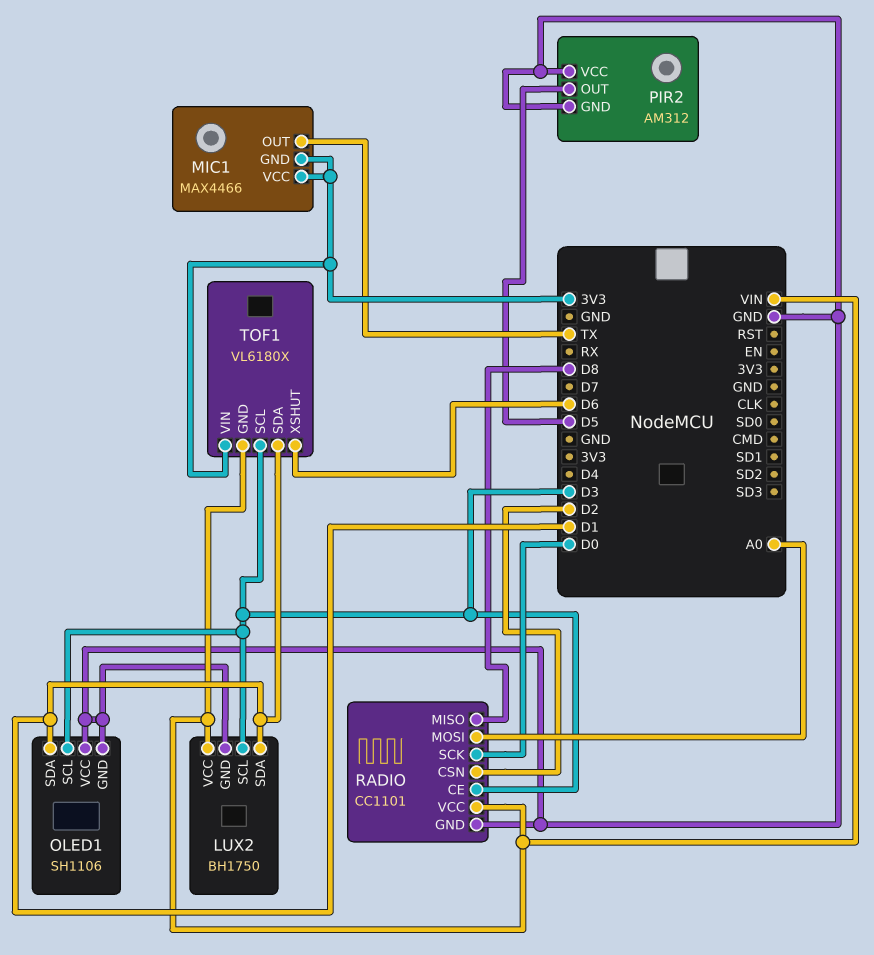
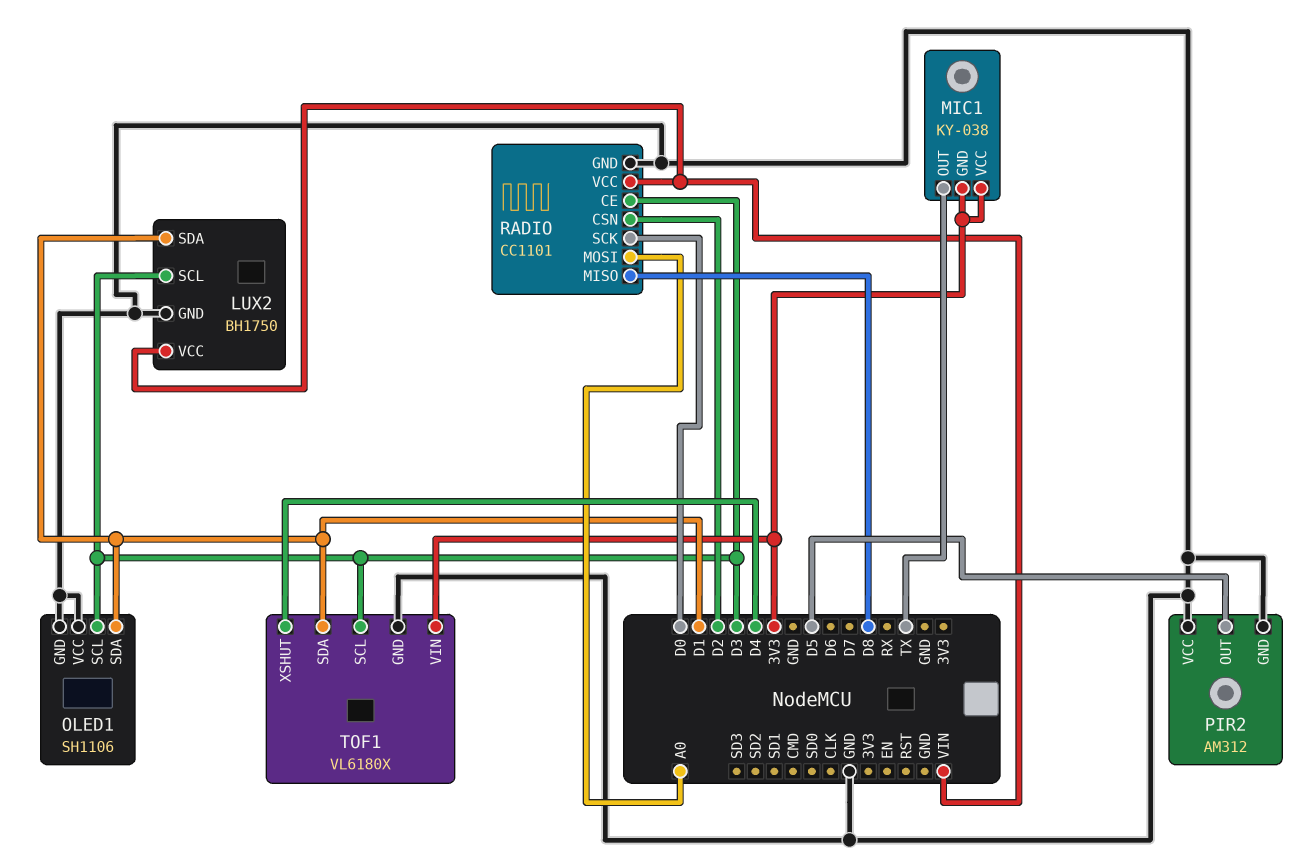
MIC1: MAX4466 -> KY-038
TOF1 pin GND: VIN -> GND
TOF1 pin XSHUT: D6 -> D4

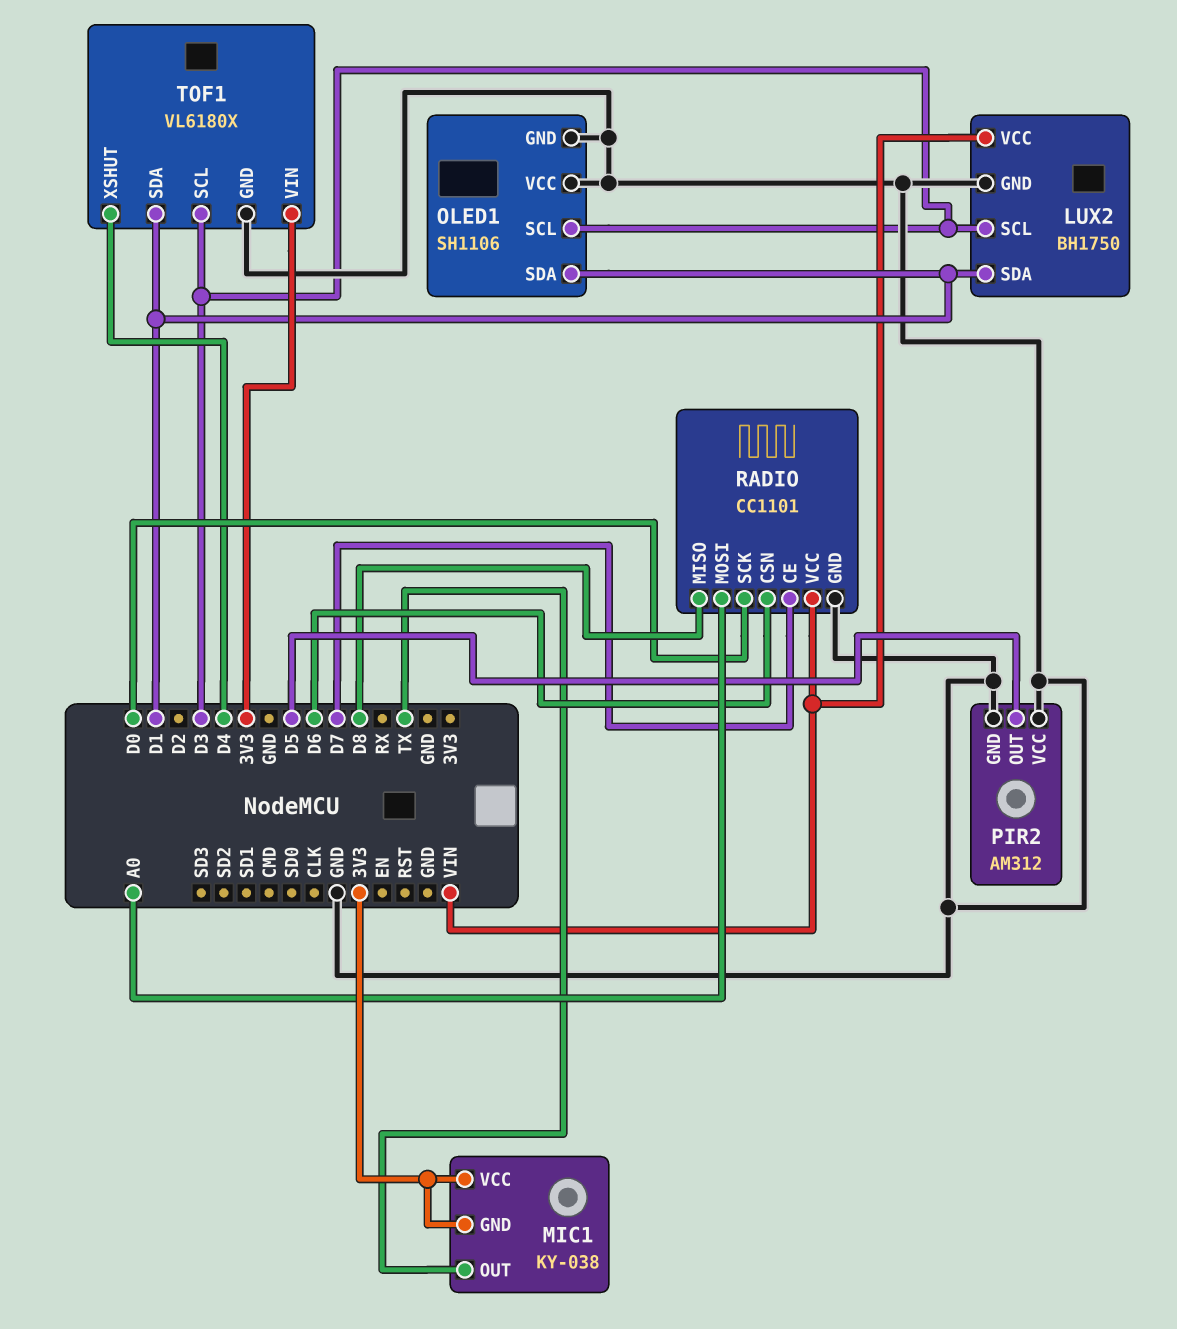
RADIO pin CE: D3 -> D7
RADIO pin CSN: D2 -> D6

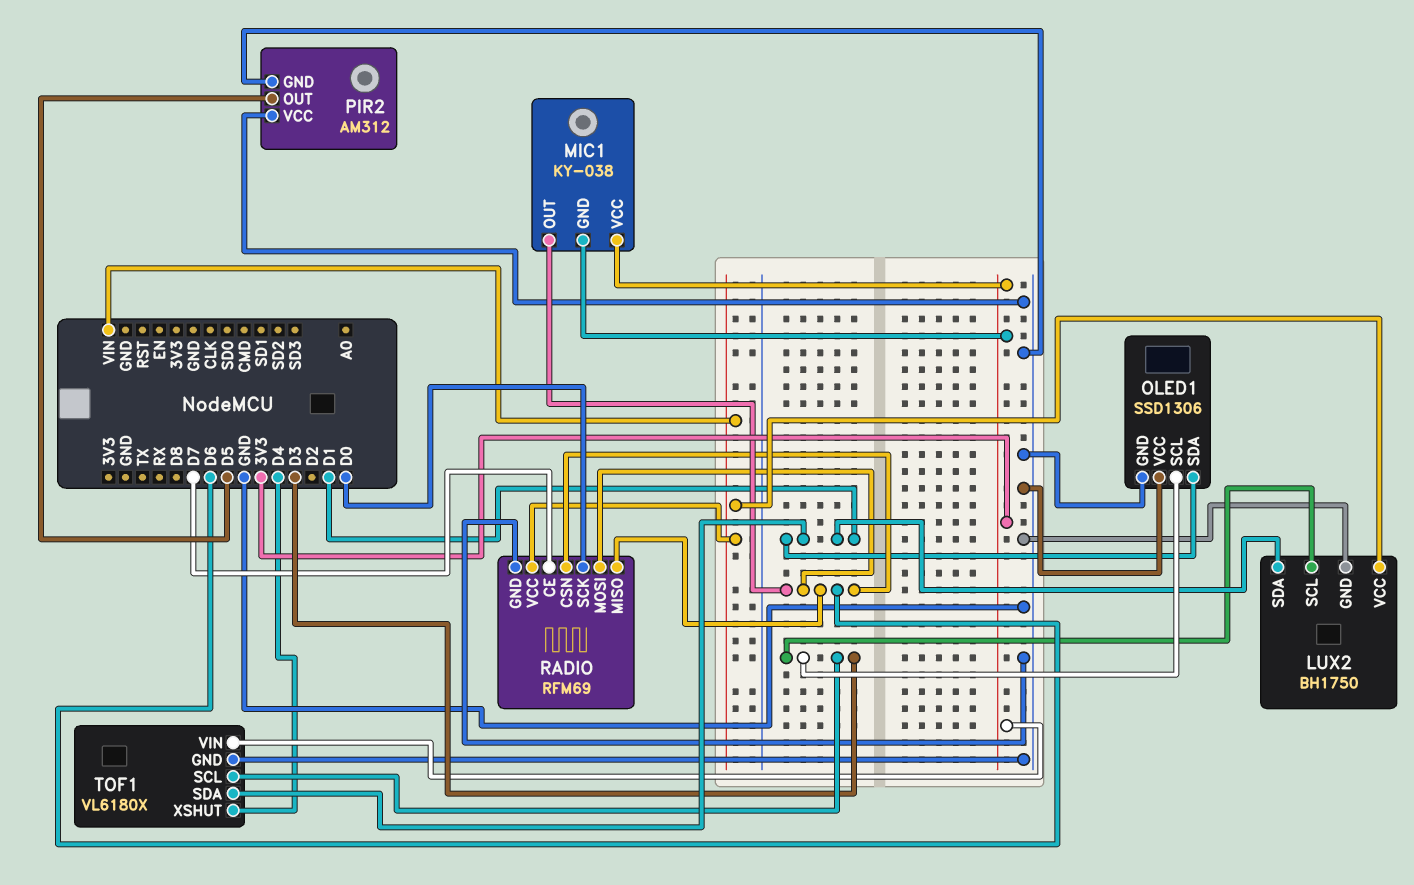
MIC1 pin OUT: TX -> D6
OLED1: SH1106 -> SSD1306
RADIO: CC1101 -> RFM69
RADIO pin MISO: D8 -> D6
RADIO pin MOSI: A0 -> D6

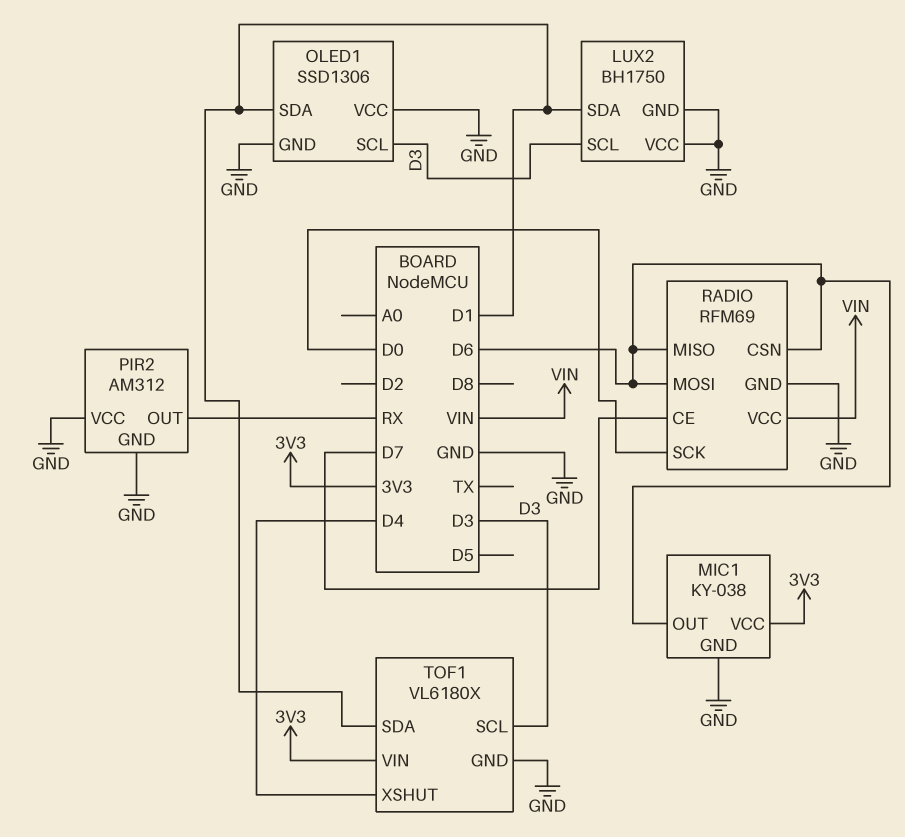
LUX2 pin VCC: VIN -> GND
MIC1 pin GND: 3V3 -> GND
PIR2 pin OUT: D5 -> RX

